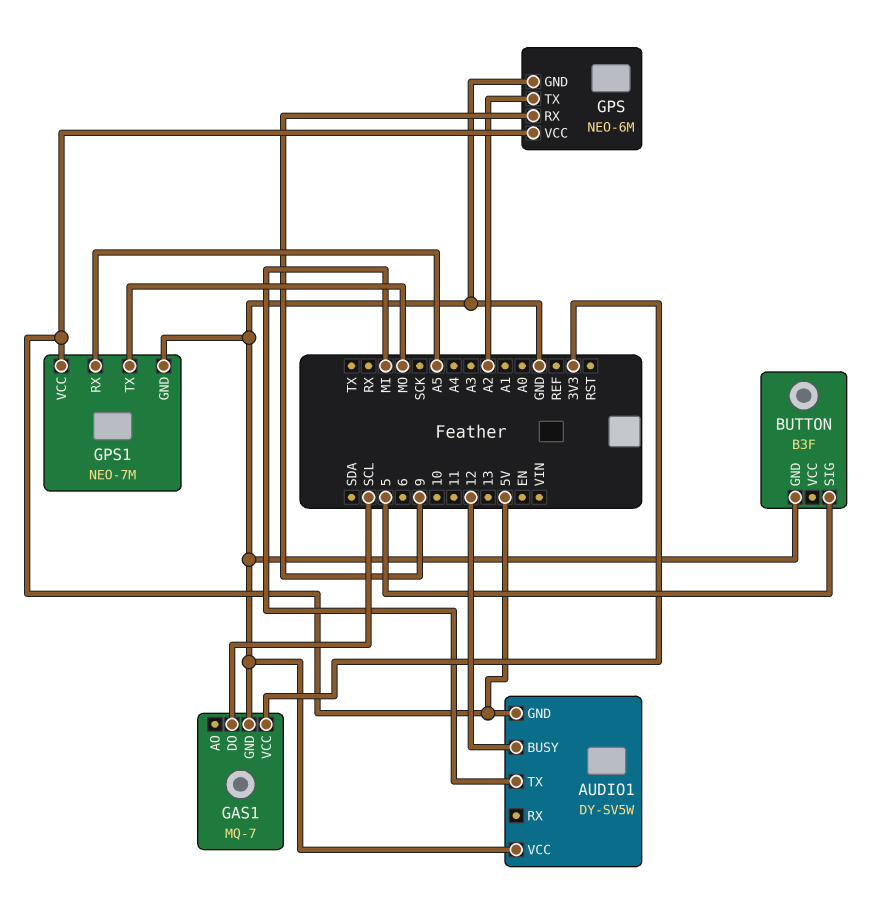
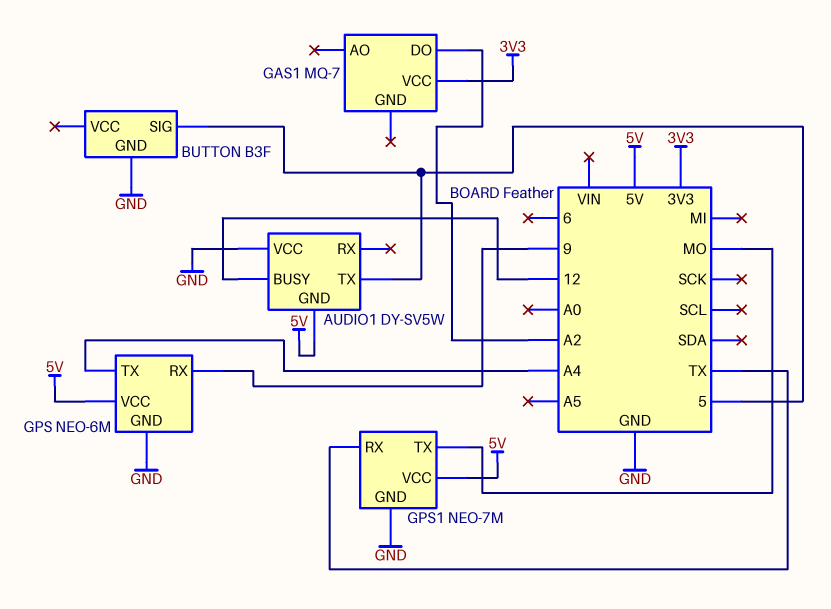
AUDIO1 pin TX: MI -> 5
GAS1 pin DO: SCL -> A2
GAS1 pin GND: GND -> none
GPS pin TX: A2 -> A4
GPS1 pin RX: A5 -> TX

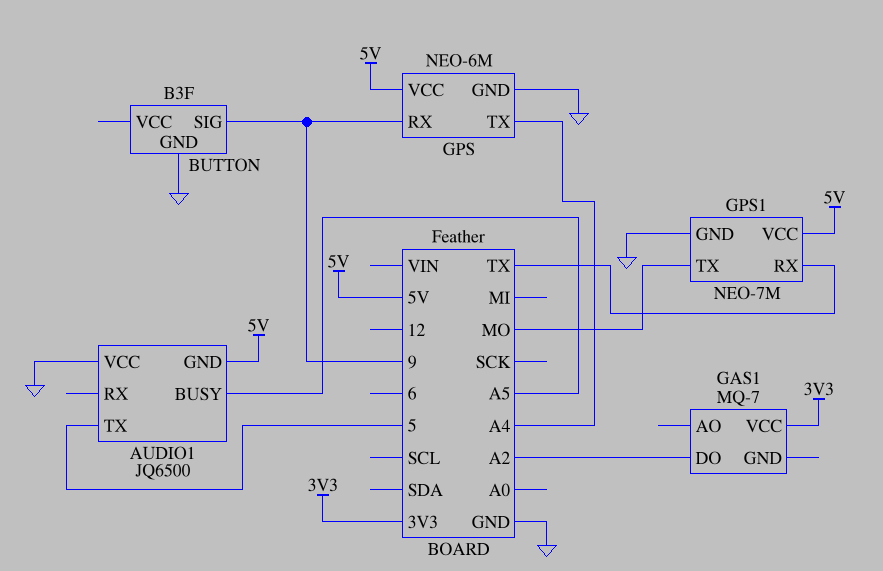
AUDIO1: DY-SV5W -> JQ6500
AUDIO1 pin BUSY: 12 -> A5
BUTTON pin SIG: 5 -> 9

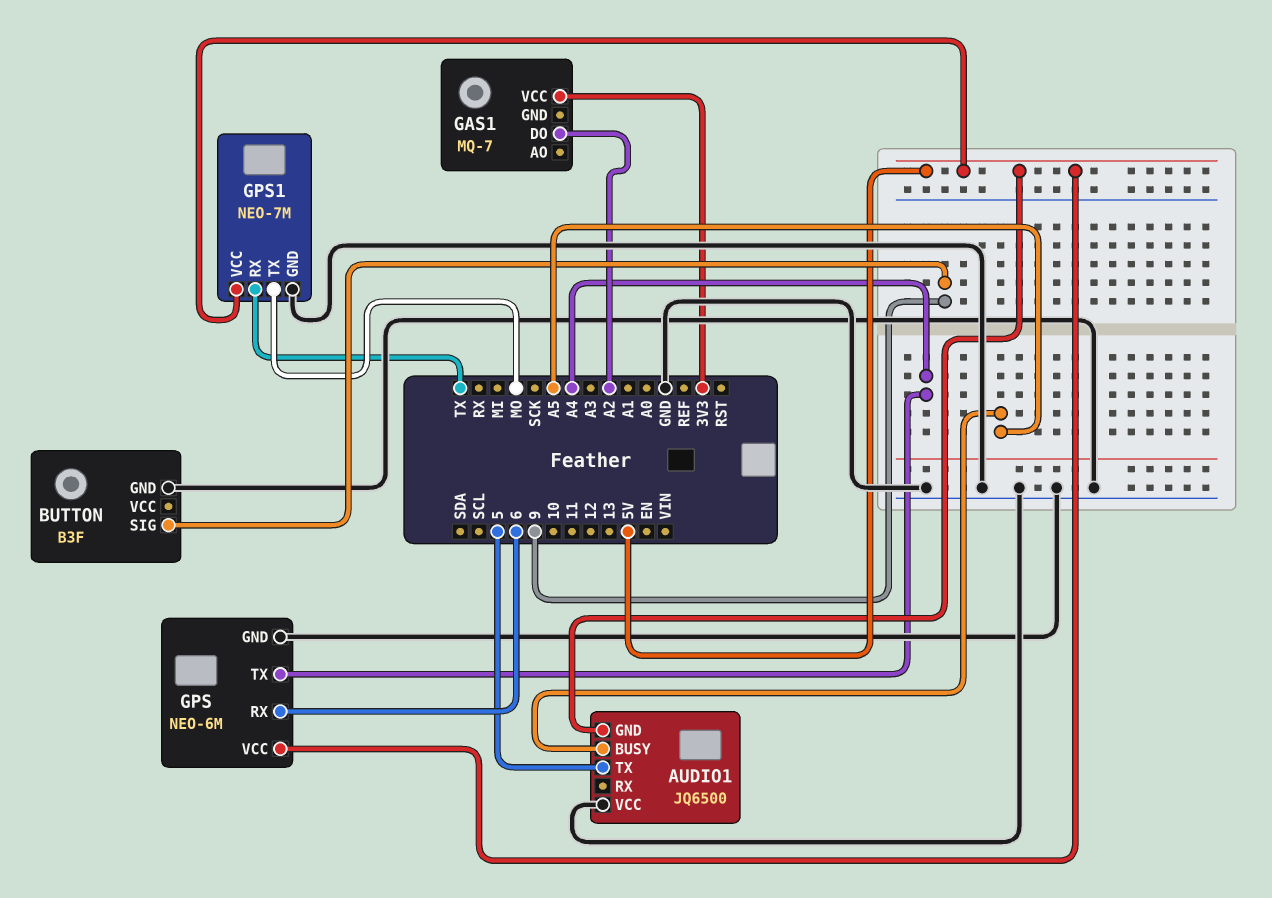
GPS pin RX: 9 -> 6

